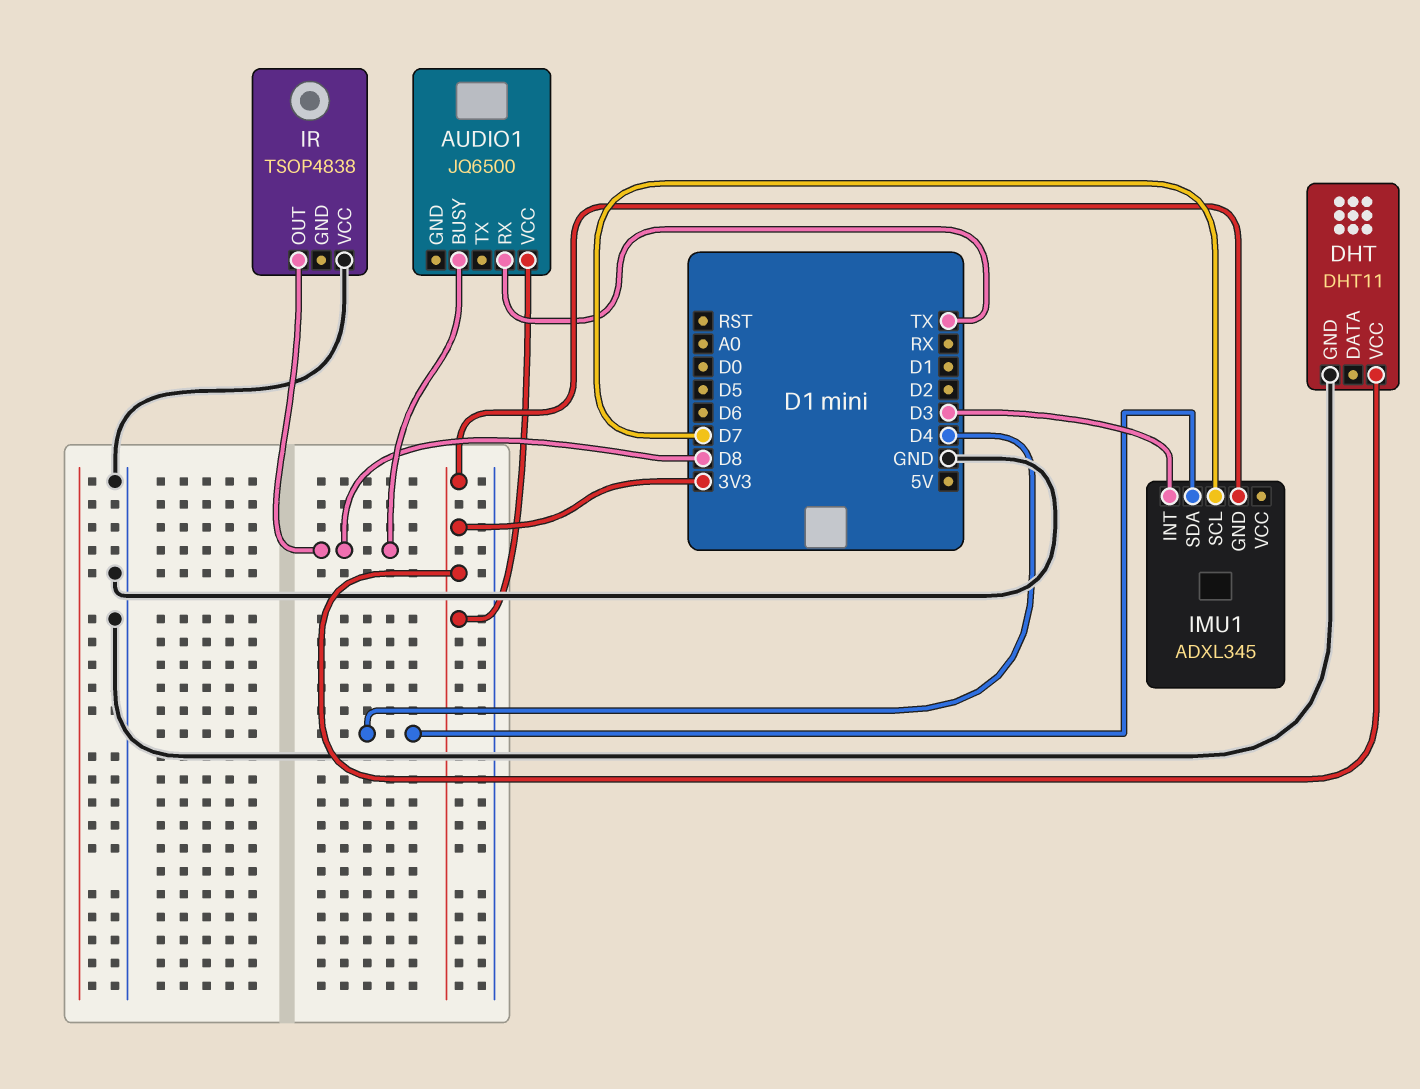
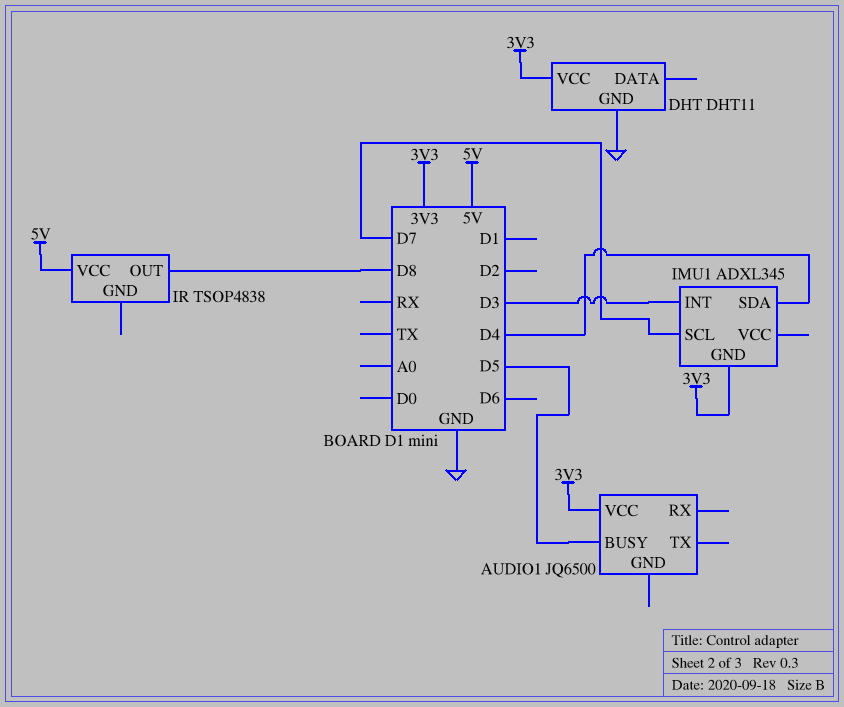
AUDIO1 pin BUSY: D8 -> D5
AUDIO1 pin RX: TX -> none
IR pin VCC: GND -> 5V

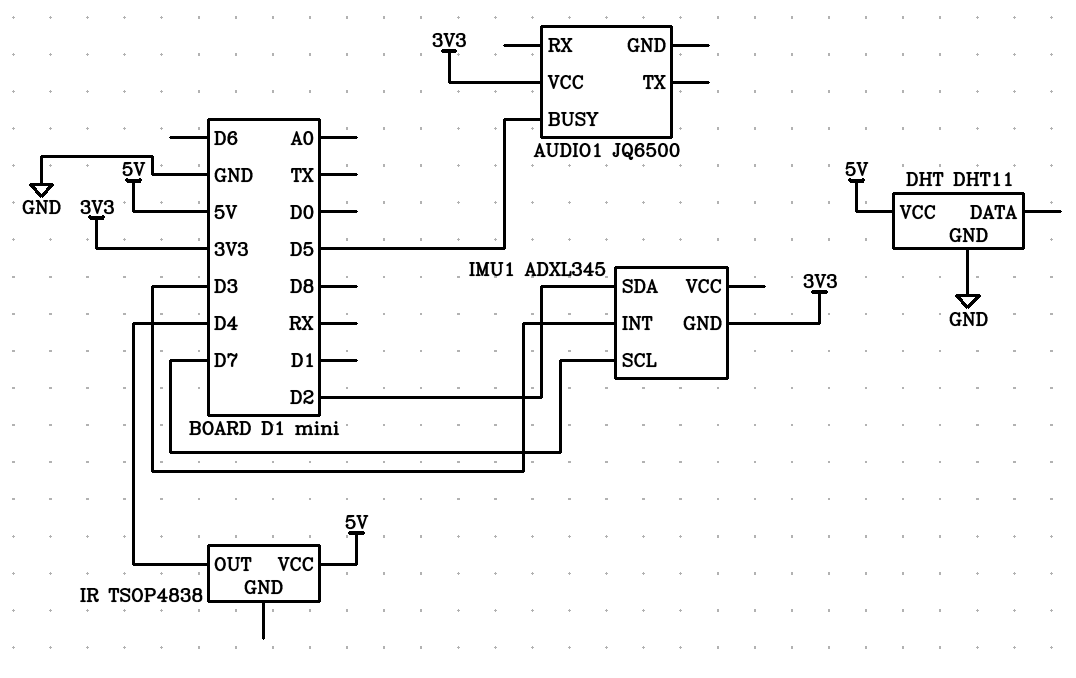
DHT pin VCC: 3V3 -> 5V
IMU1 pin SDA: D4 -> D2
IR pin OUT: D8 -> D4

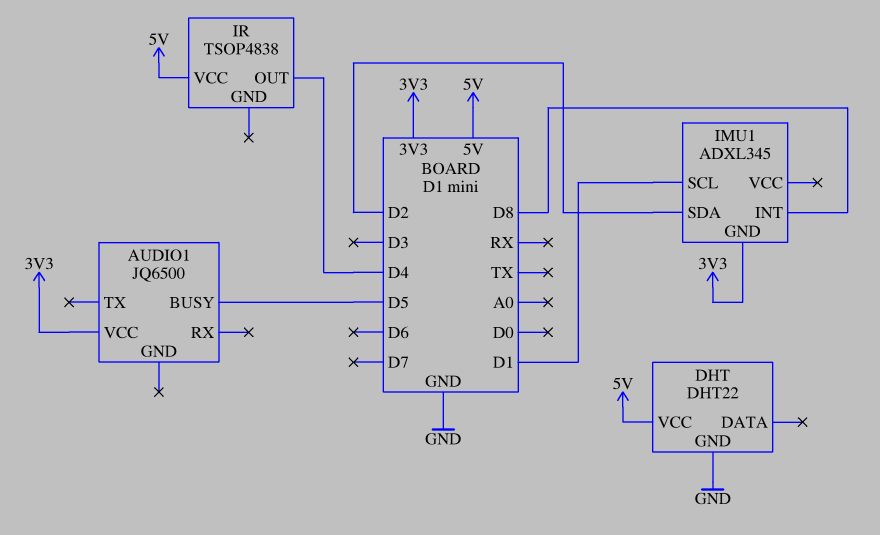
DHT: DHT11 -> DHT22
IMU1 pin INT: D3 -> D8
IMU1 pin SCL: D7 -> D1

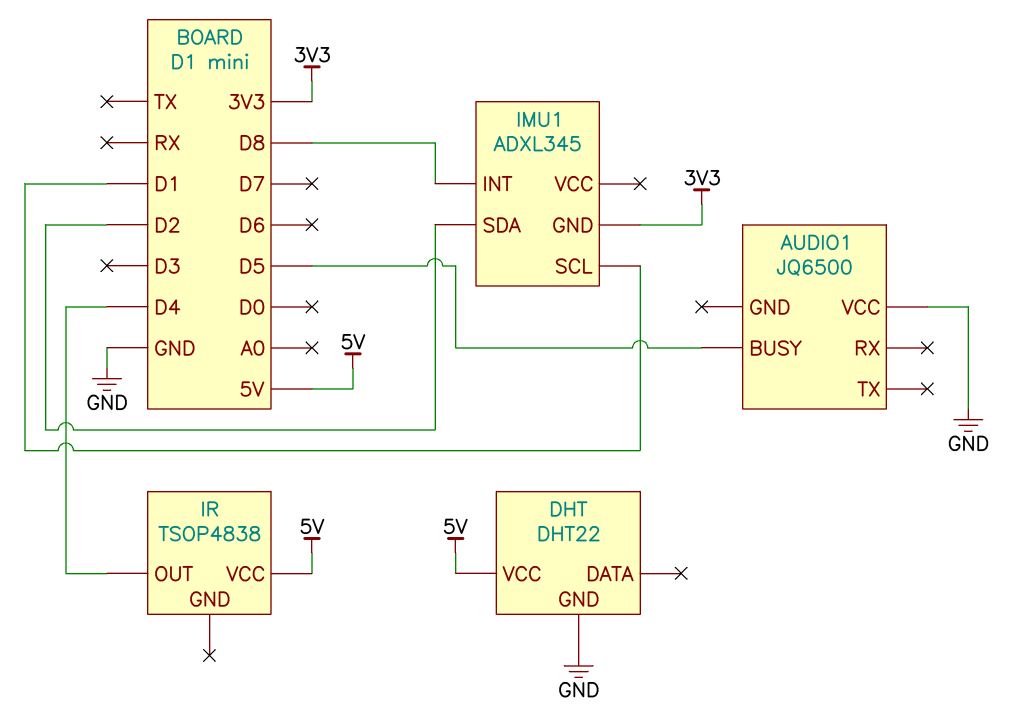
AUDIO1 pin VCC: 3V3 -> GND

